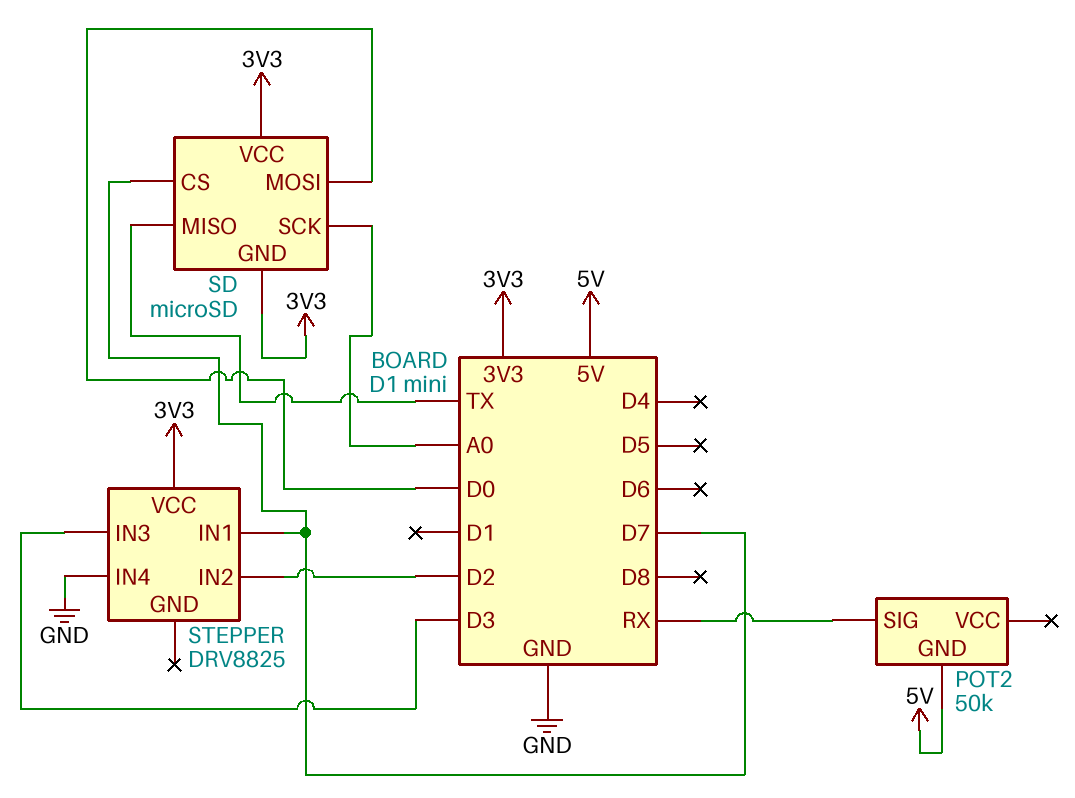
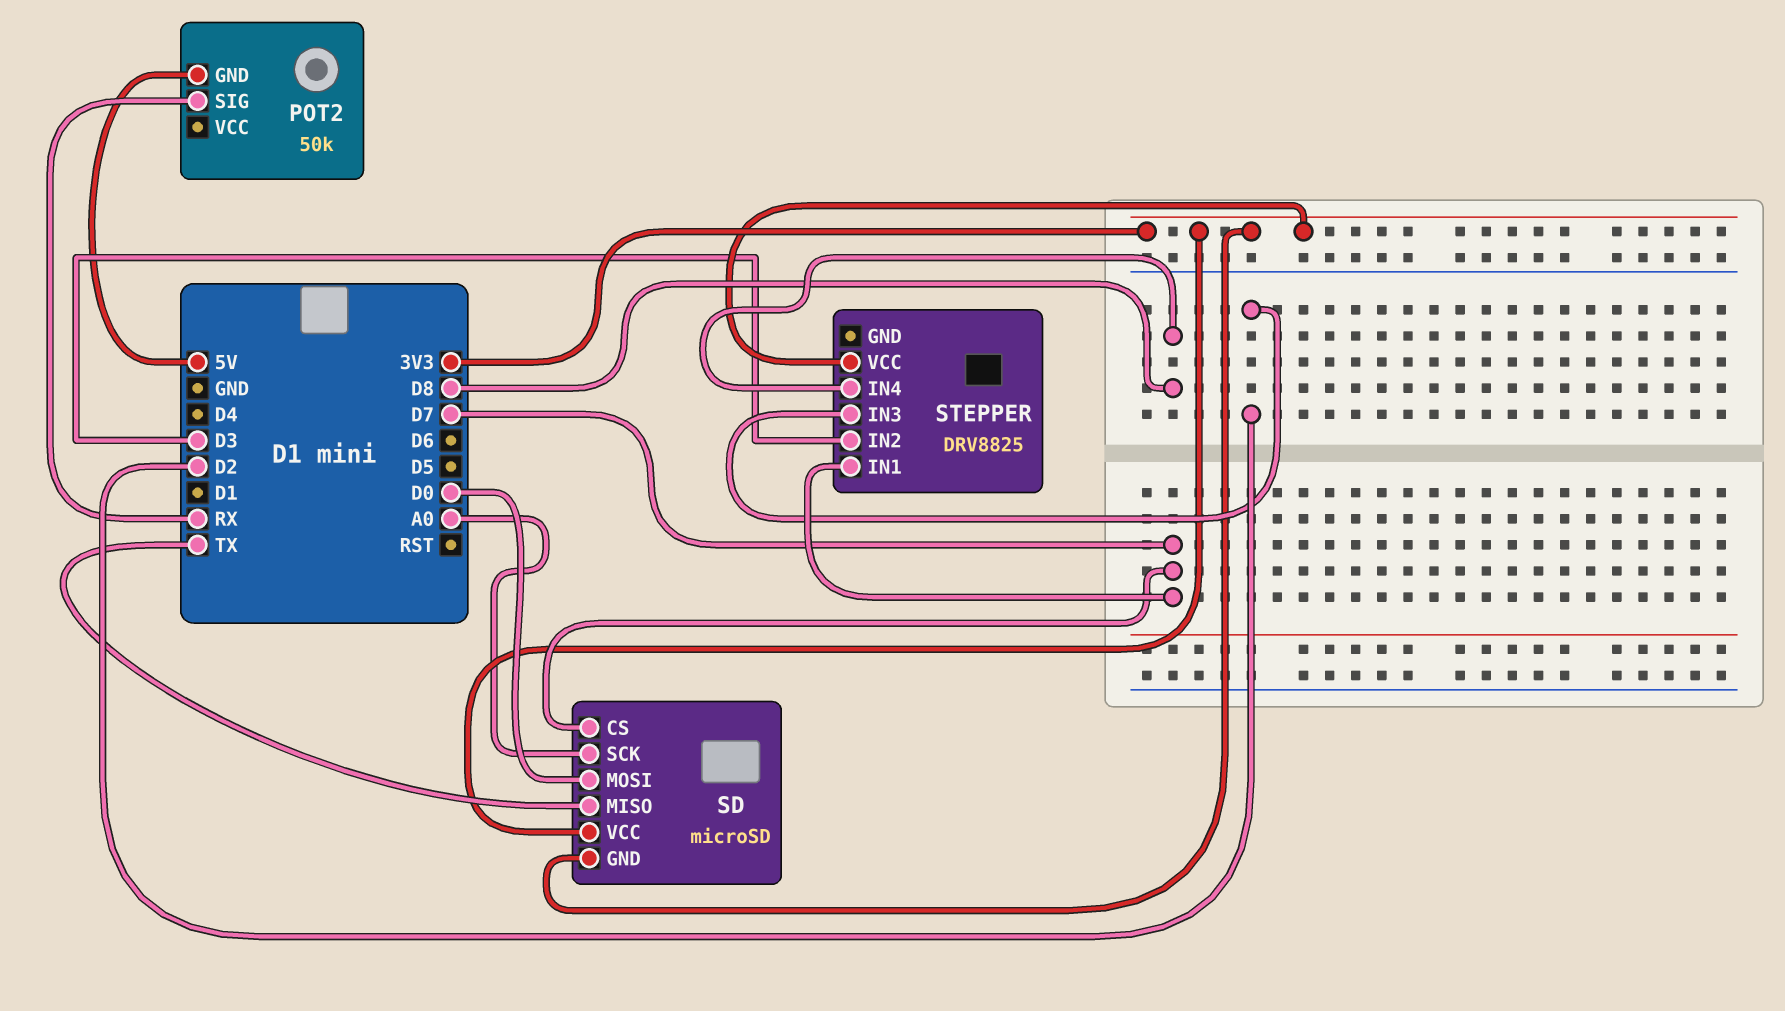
STEPPER pin IN2: D2 -> D3
STEPPER pin IN3: D3 -> D2
STEPPER pin IN4: GND -> D8

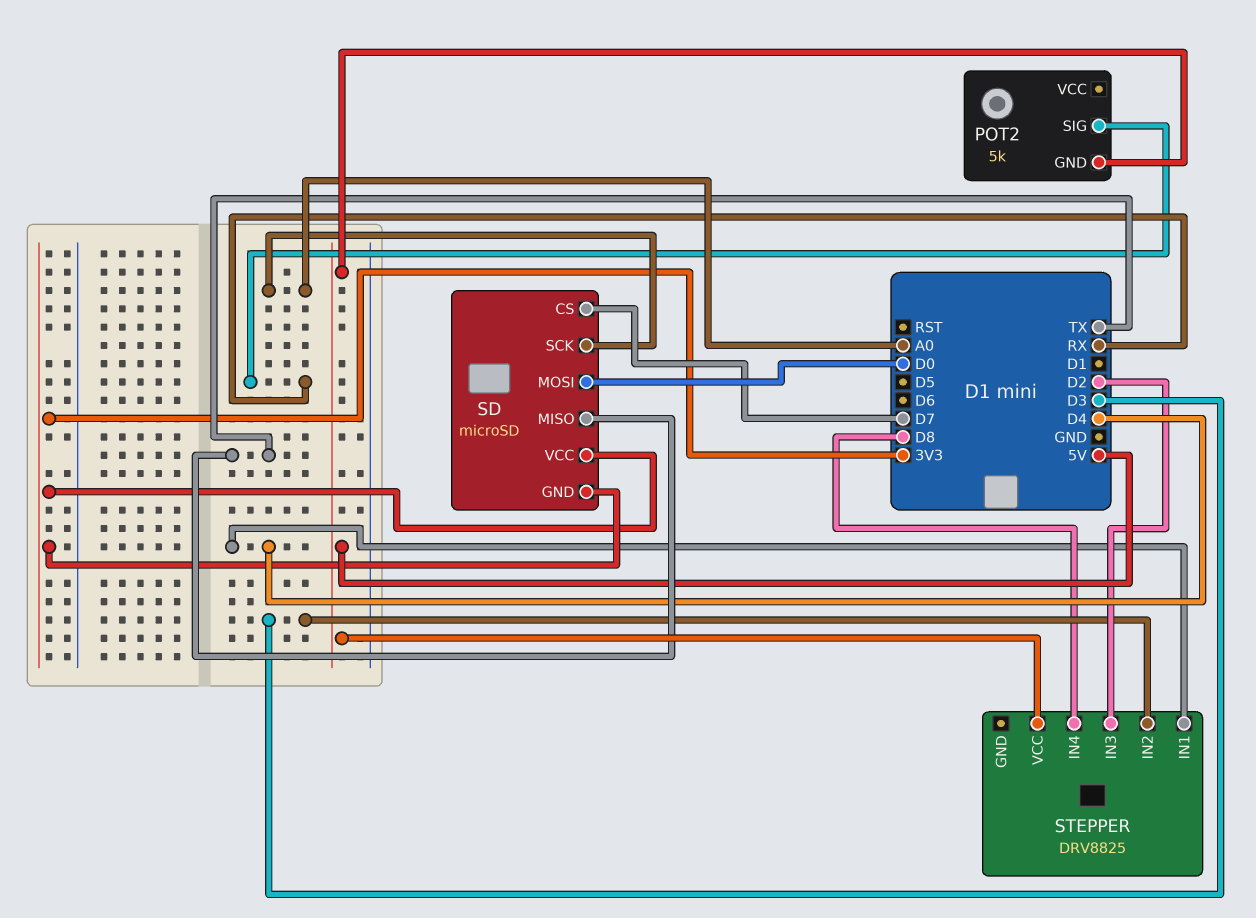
POT2: 50k -> 5k
STEPPER pin IN1: D7 -> D4
STEPPER pin VCC: 3V3 -> 5V

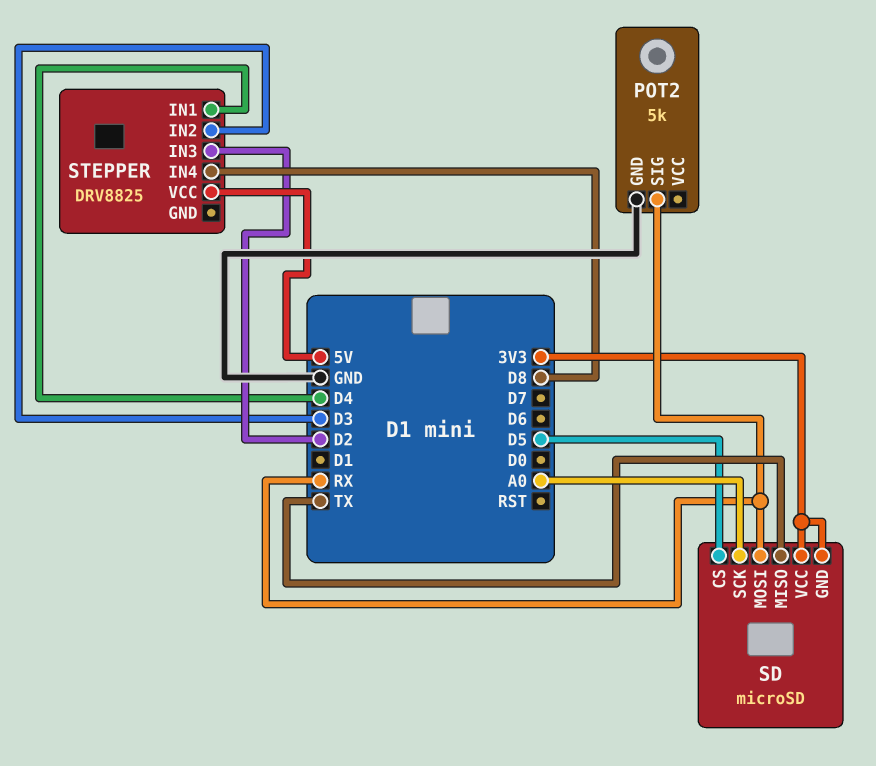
POT2 pin GND: 5V -> GND
SD pin CS: D7 -> D5
SD pin MOSI: D0 -> RX

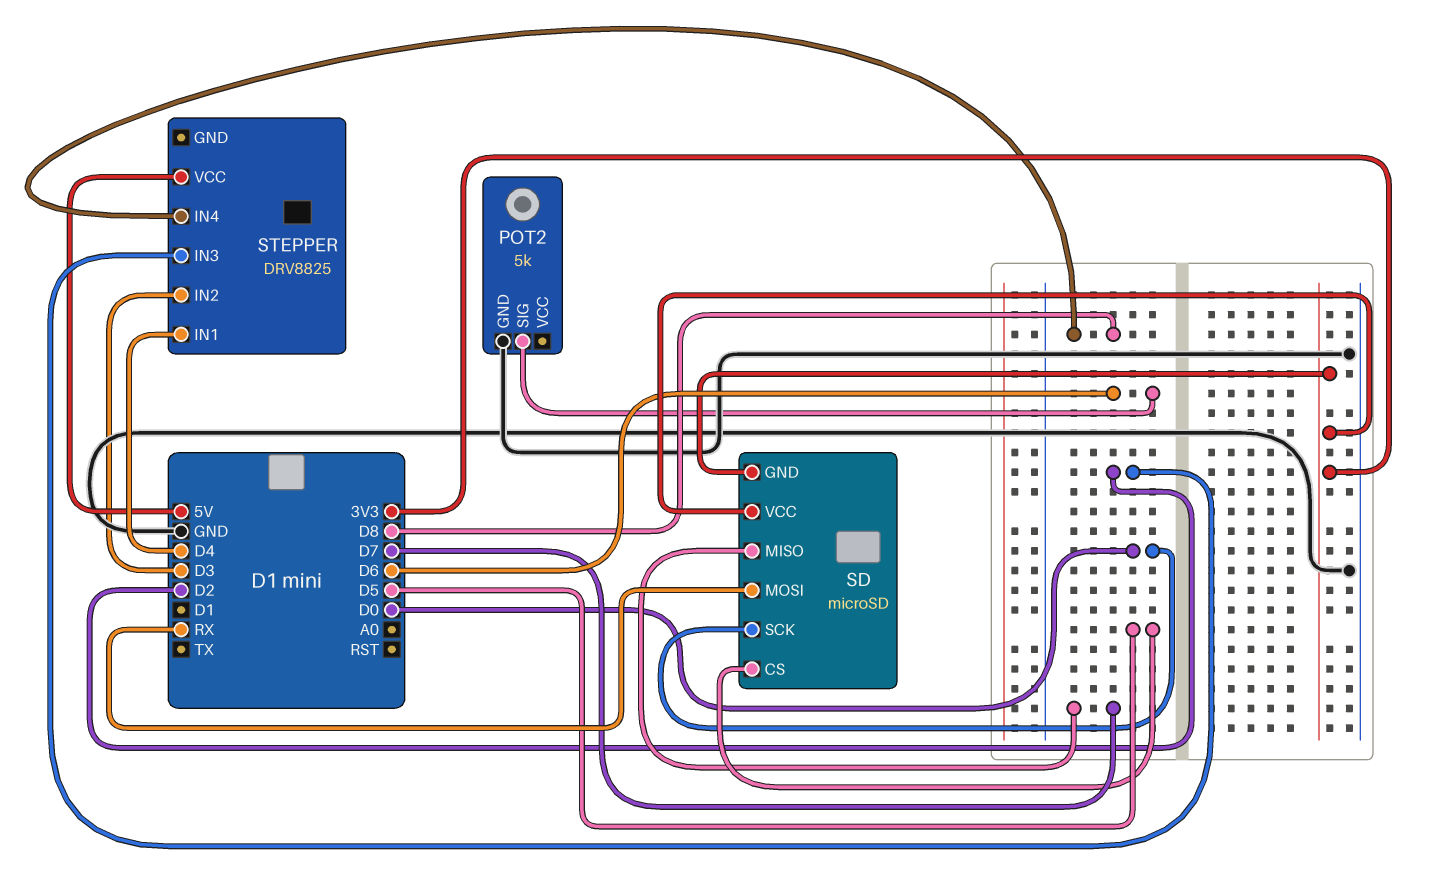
POT2 pin SIG: RX -> D6
SD pin MISO: TX -> D7
SD pin SCK: A0 -> D0

